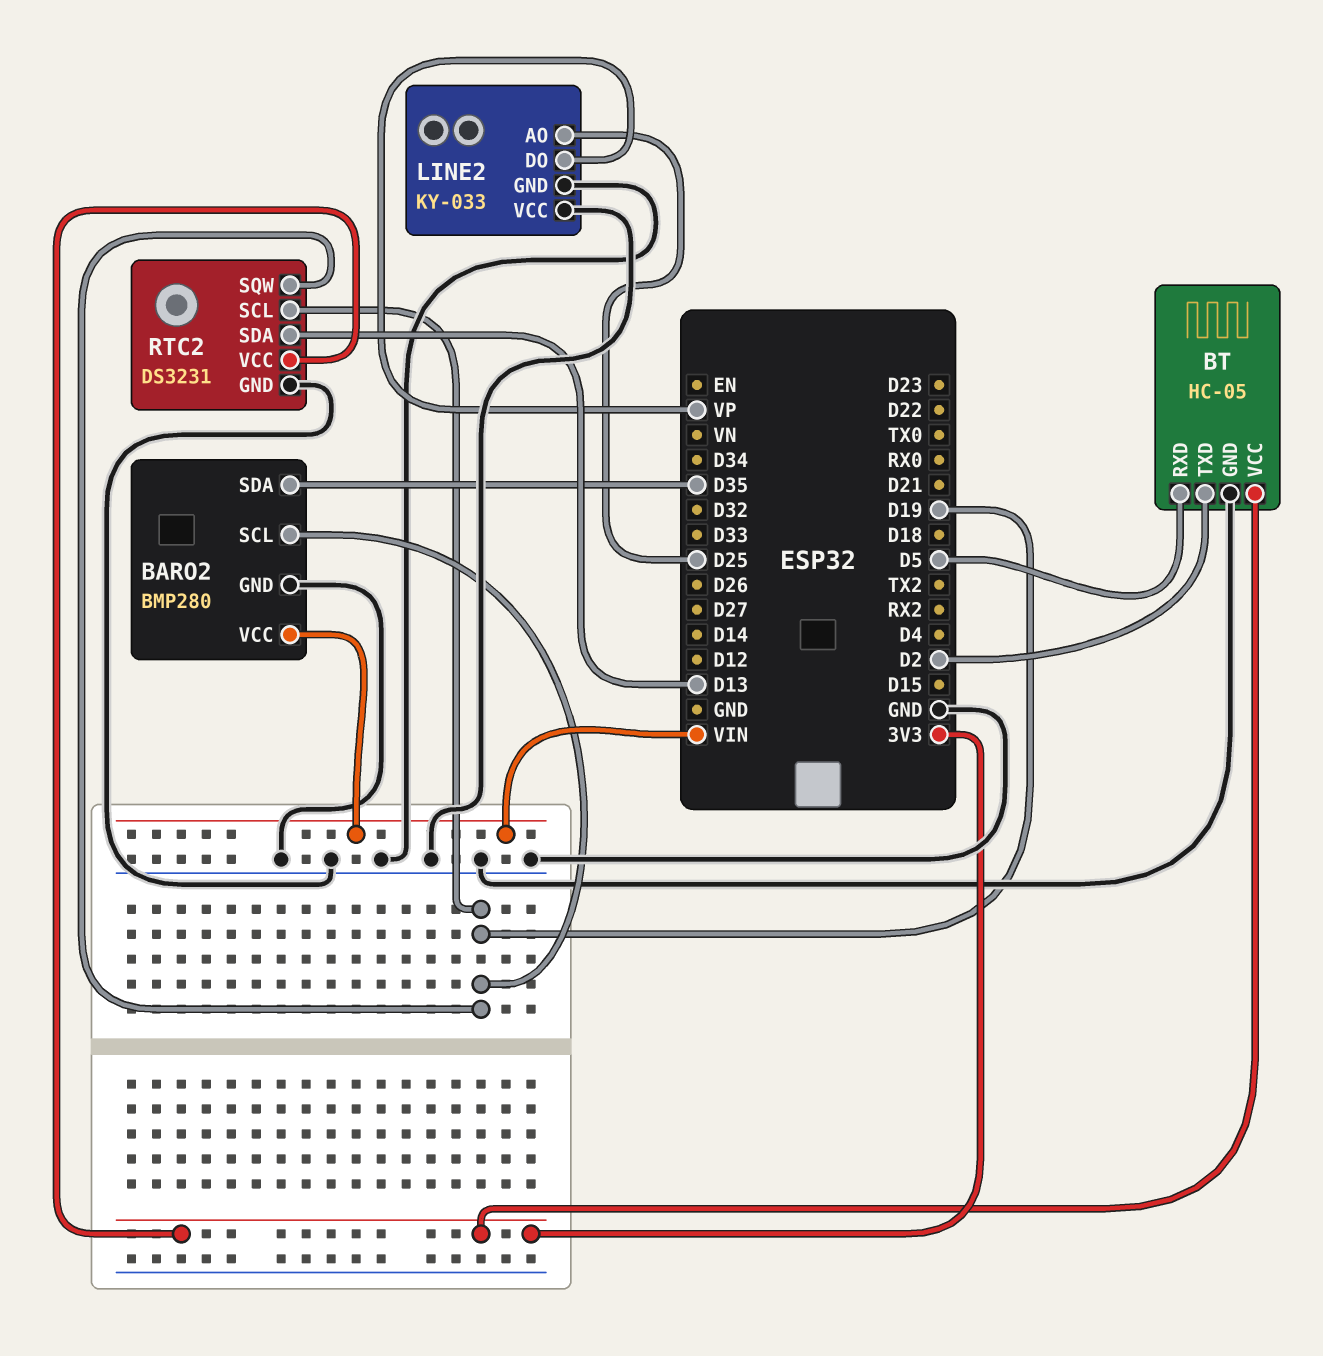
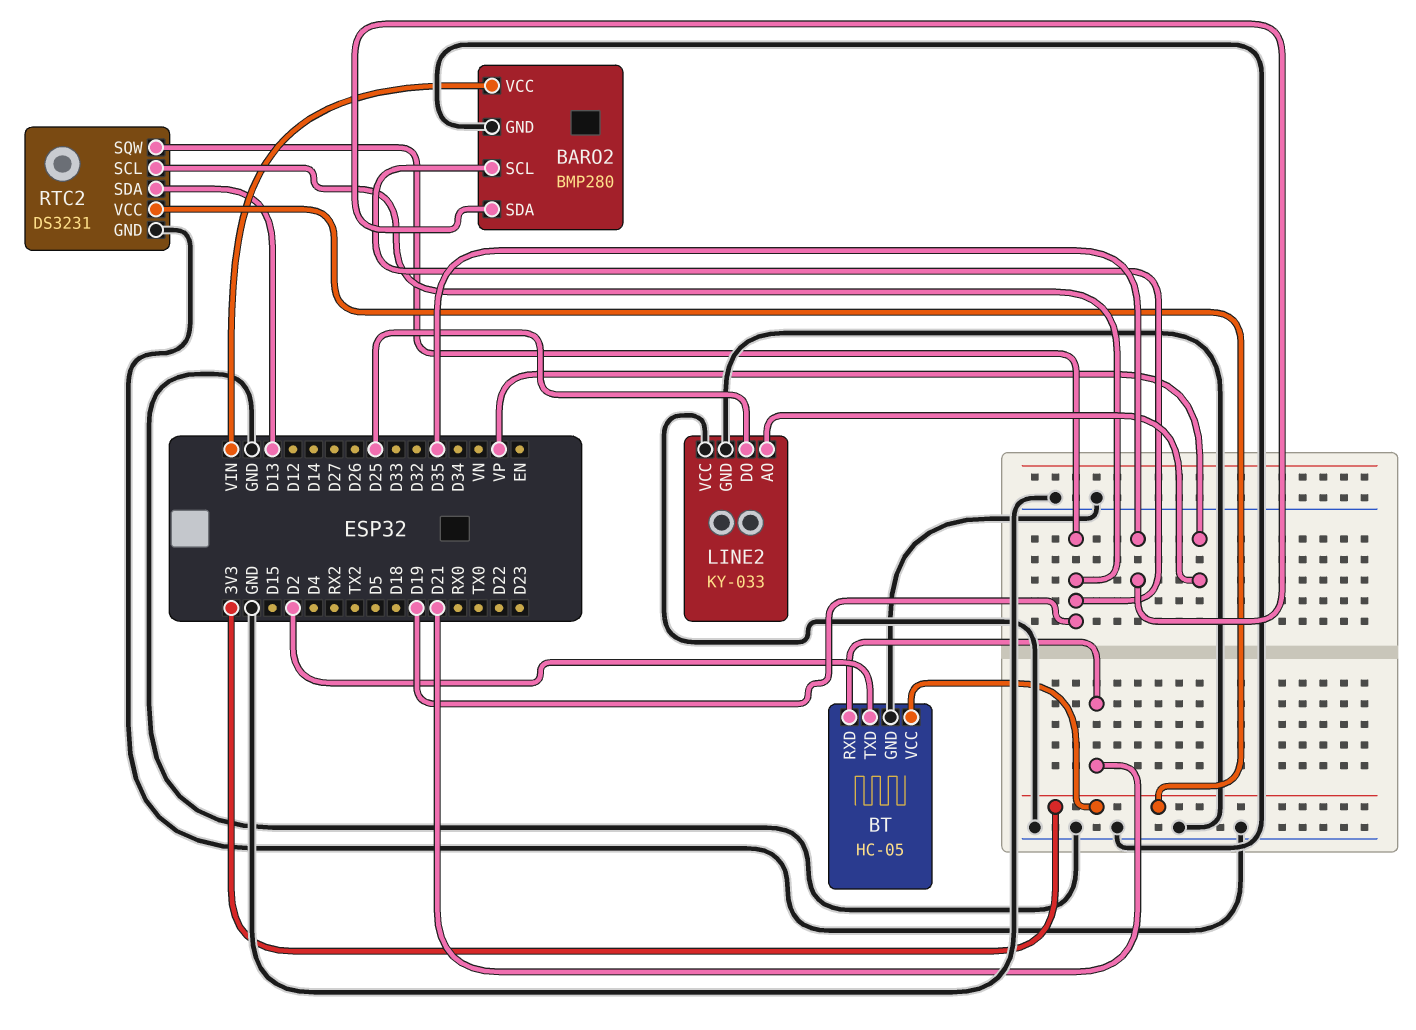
BT pin RXD: D5 -> D21
LINE2 pin AO: D25 -> VP
LINE2 pin DO: VP -> D25

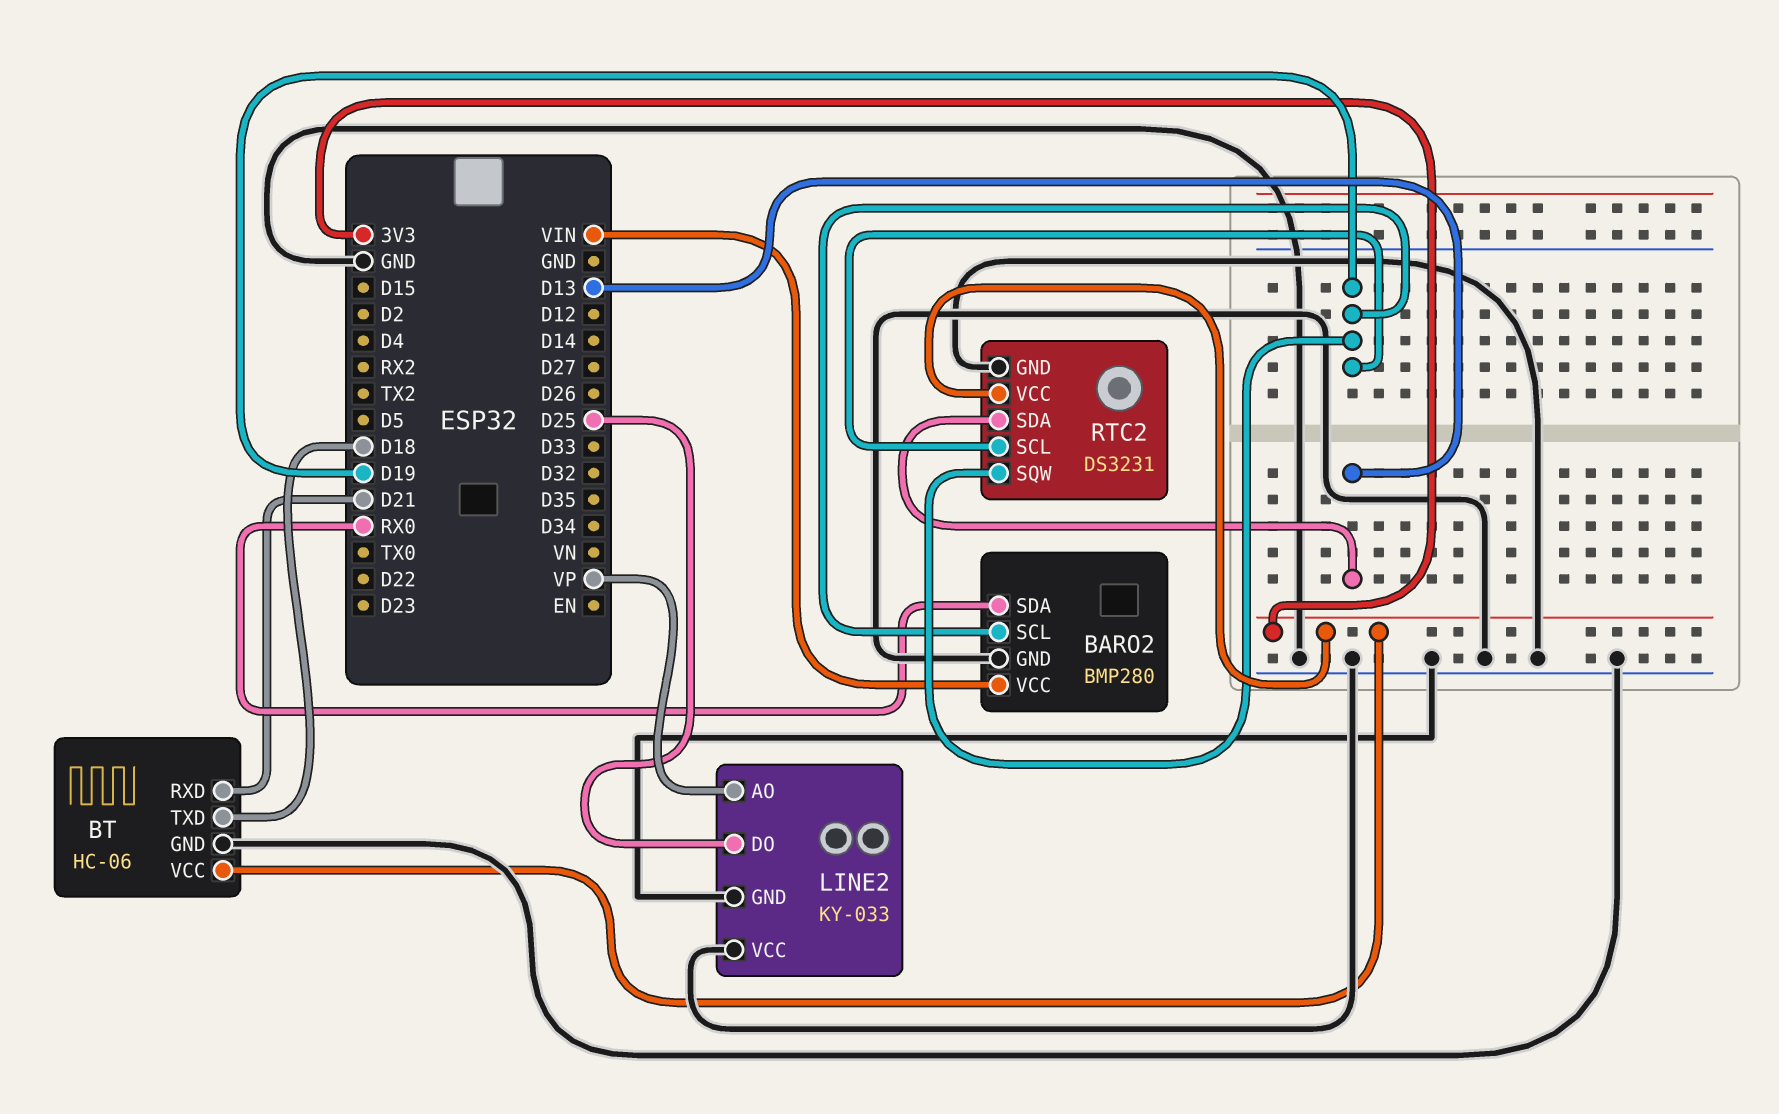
BARO2 pin SDA: D35 -> RX0
BT: HC-05 -> HC-06
BT pin TXD: D2 -> D18

